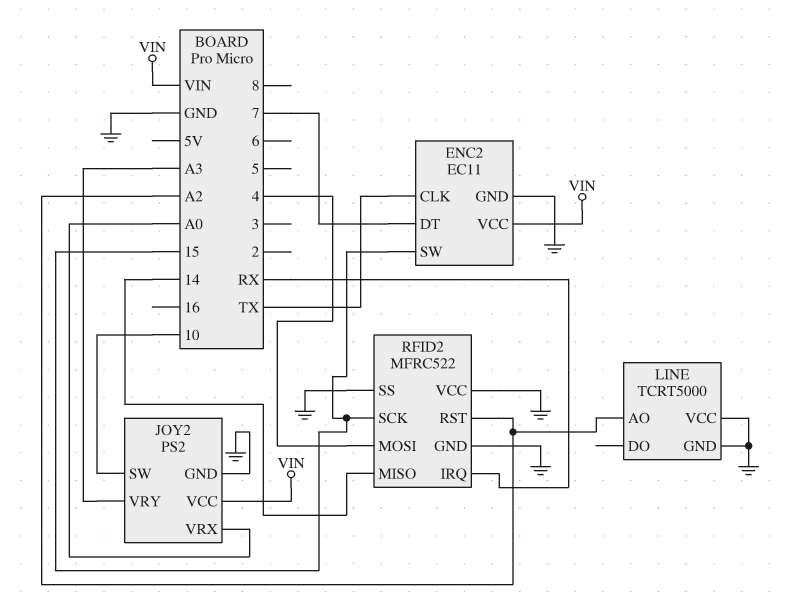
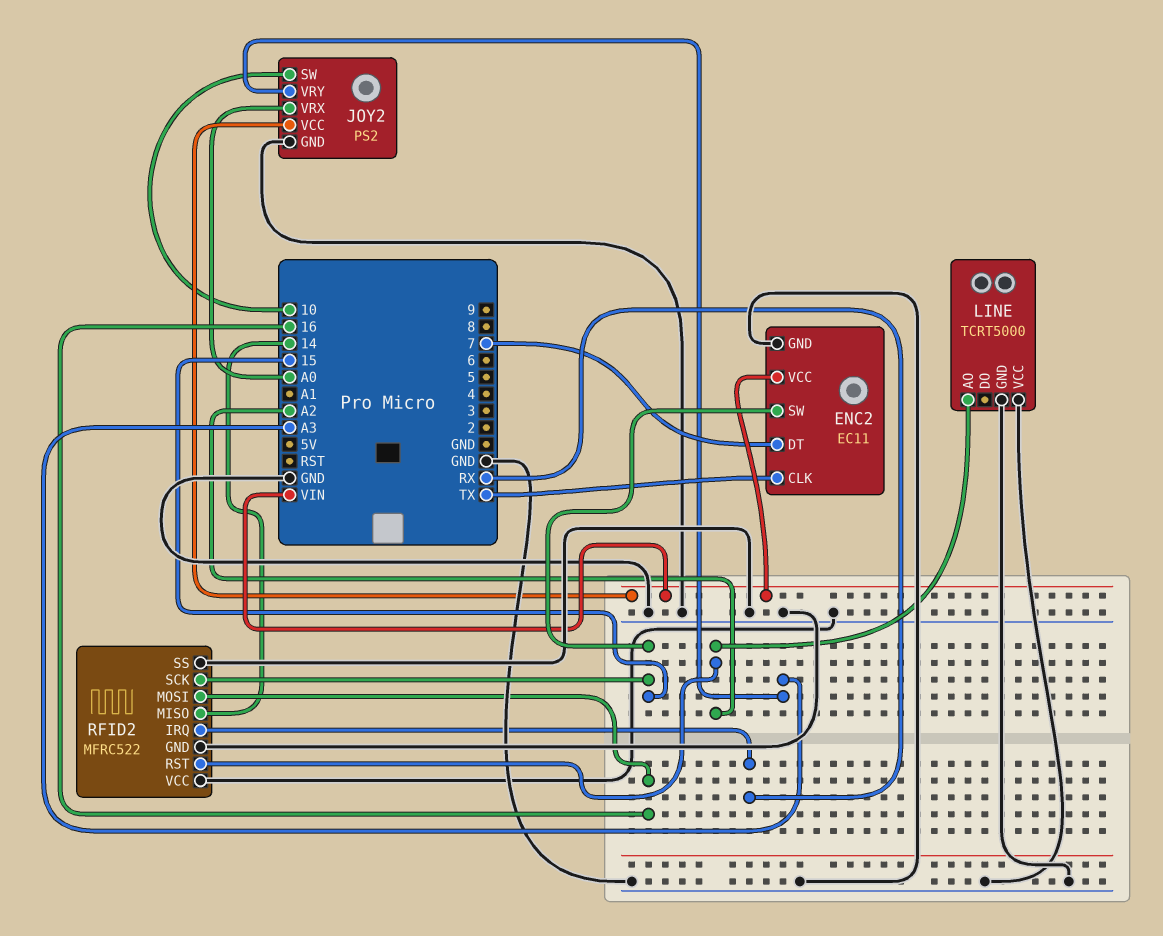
RFID2 pin MOSI: 4 -> 16

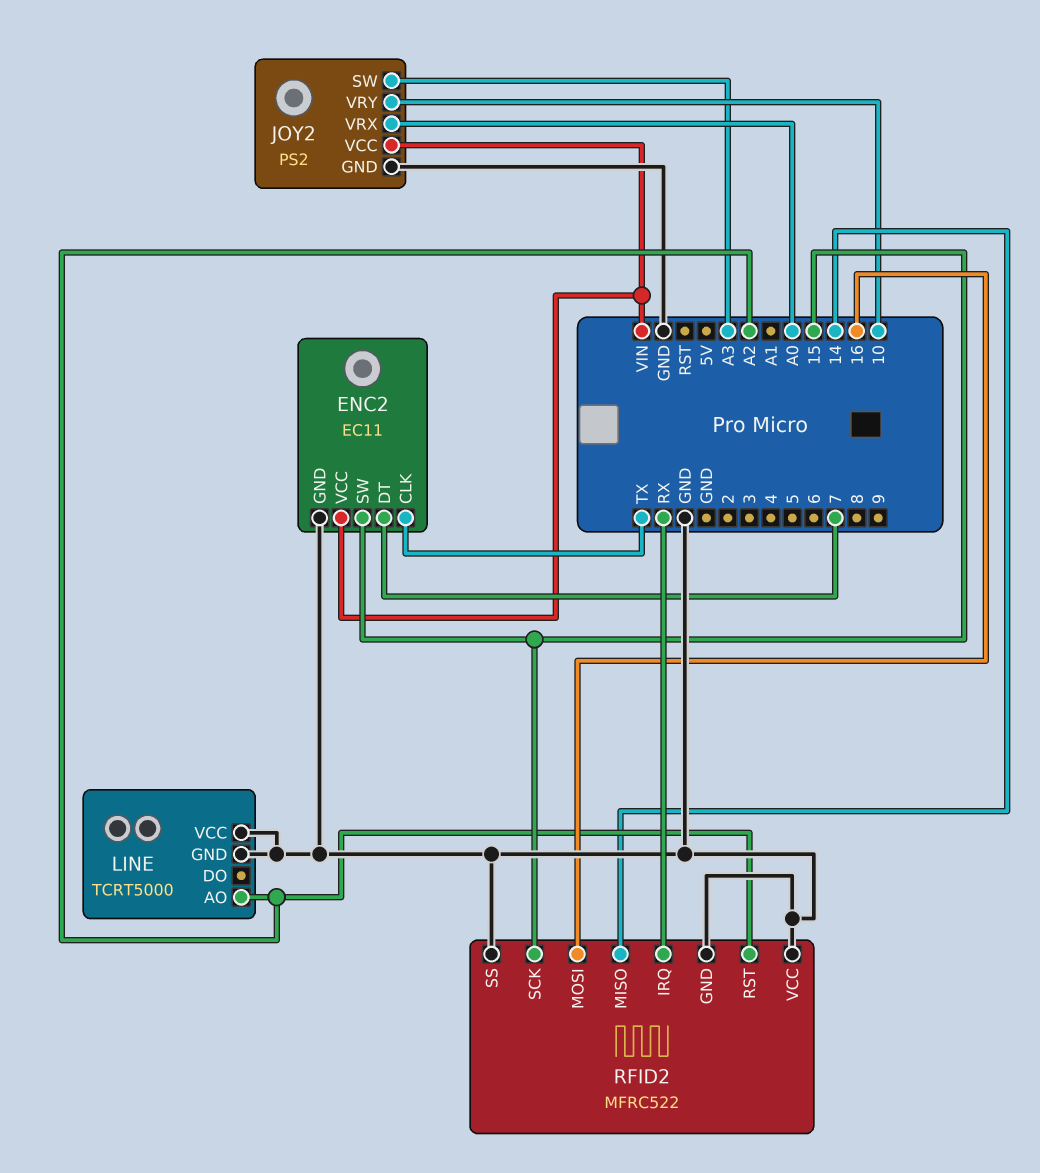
JOY2 pin SW: 10 -> A3
JOY2 pin VRY: A3 -> 10

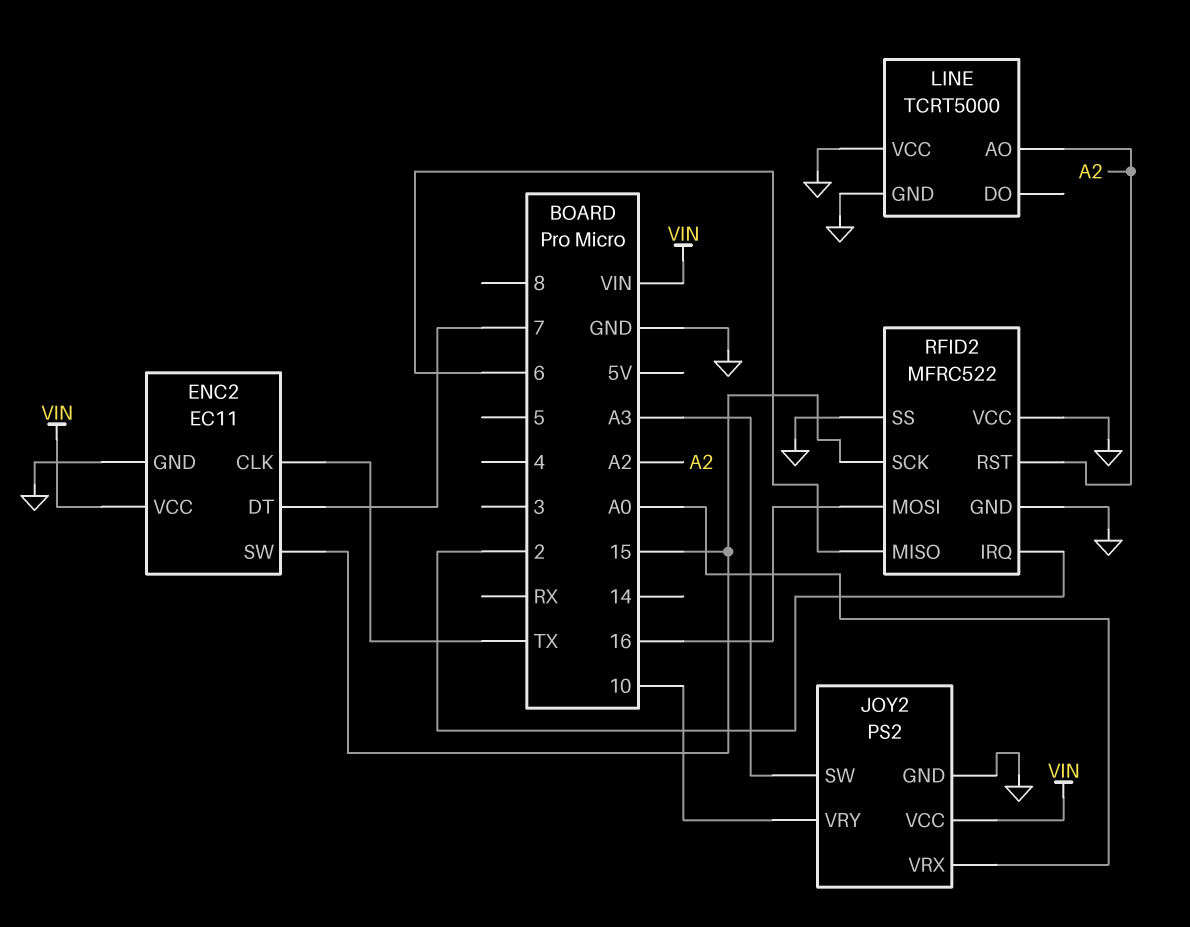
RFID2 pin IRQ: RX -> 2
RFID2 pin MISO: 14 -> 6

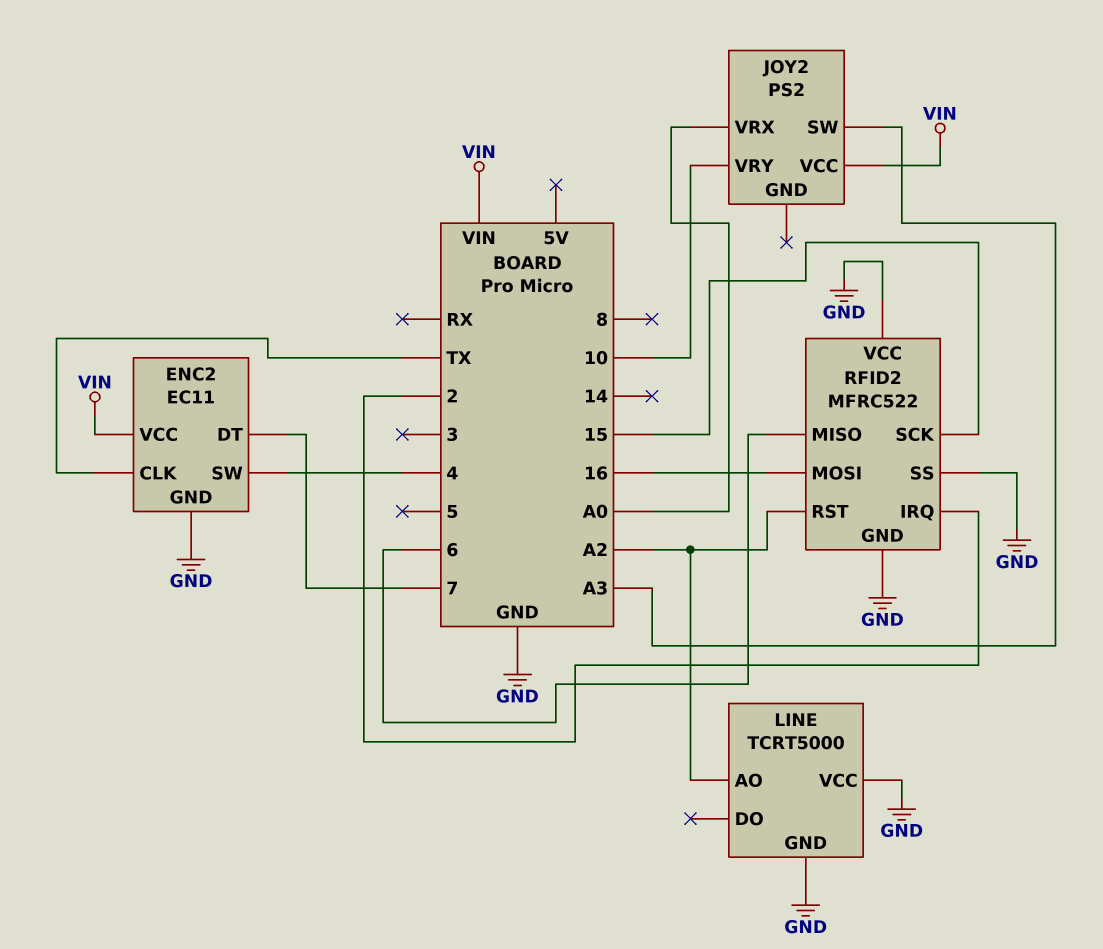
ENC2 pin SW: 15 -> 4
JOY2 pin GND: GND -> none

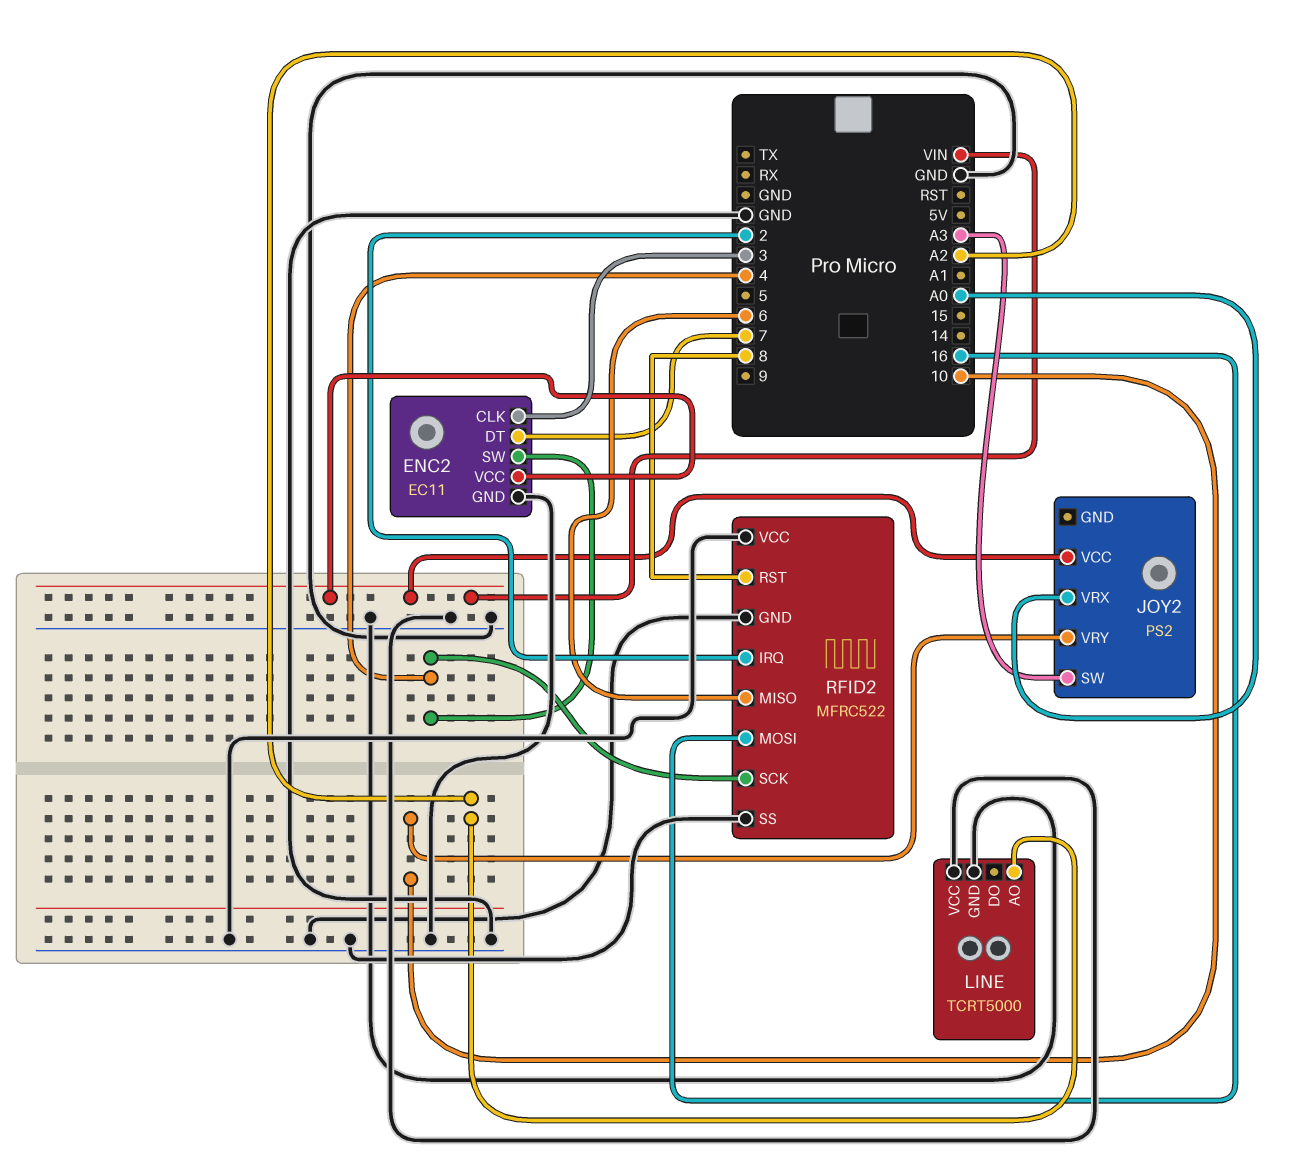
ENC2 pin CLK: TX -> 3
RFID2 pin RST: A2 -> 8
RFID2 pin SCK: 15 -> 4

